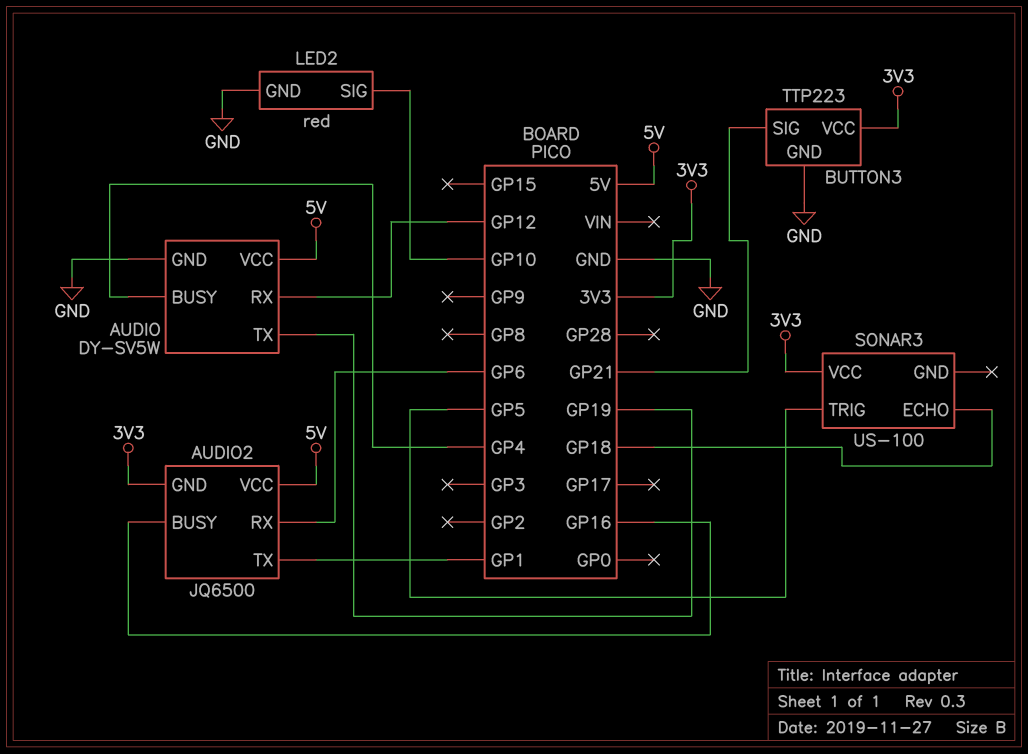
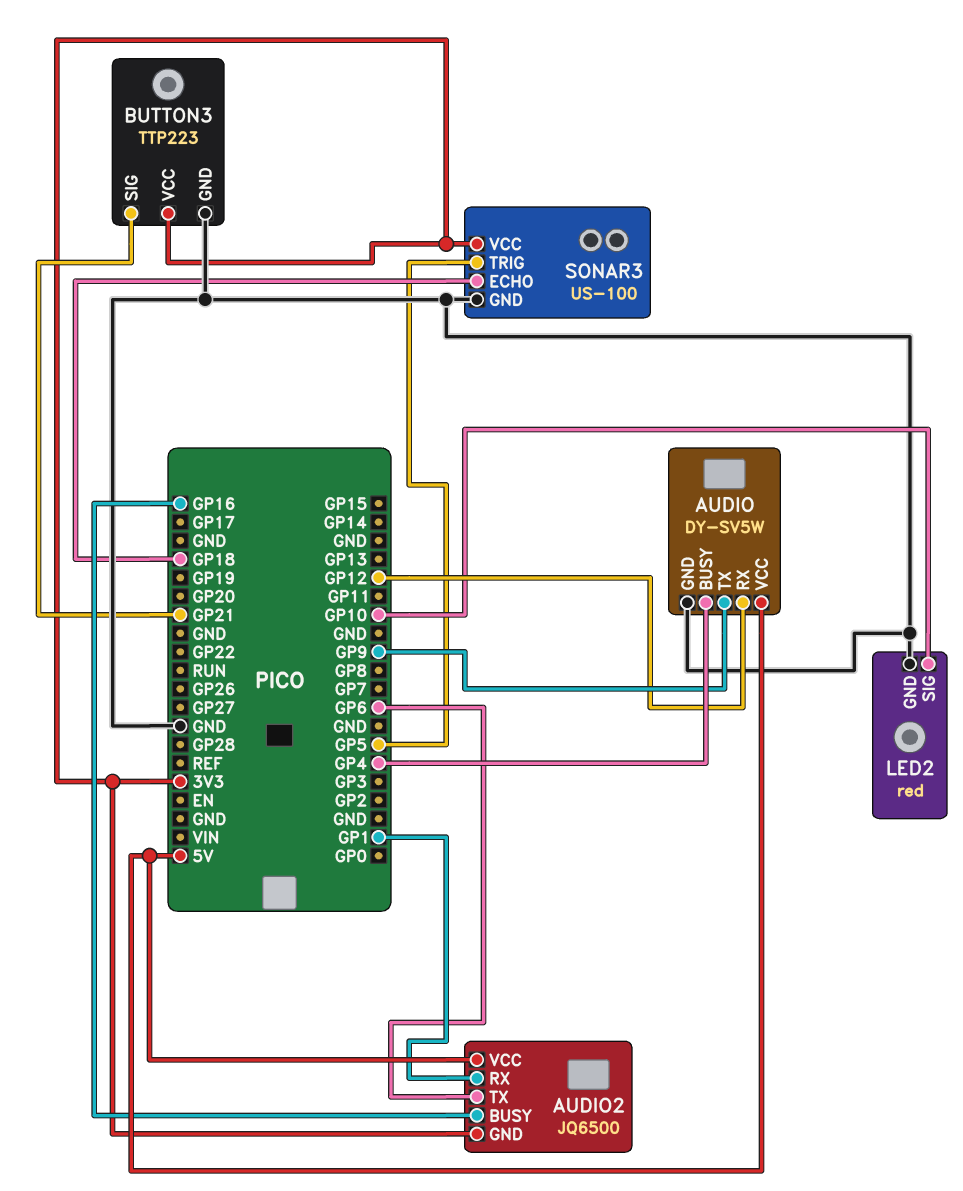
AUDIO pin TX: GP19 -> GP9
AUDIO2 pin RX: GP6 -> GP1
AUDIO2 pin TX: GP1 -> GP6
SONAR3 pin GND: none -> GND

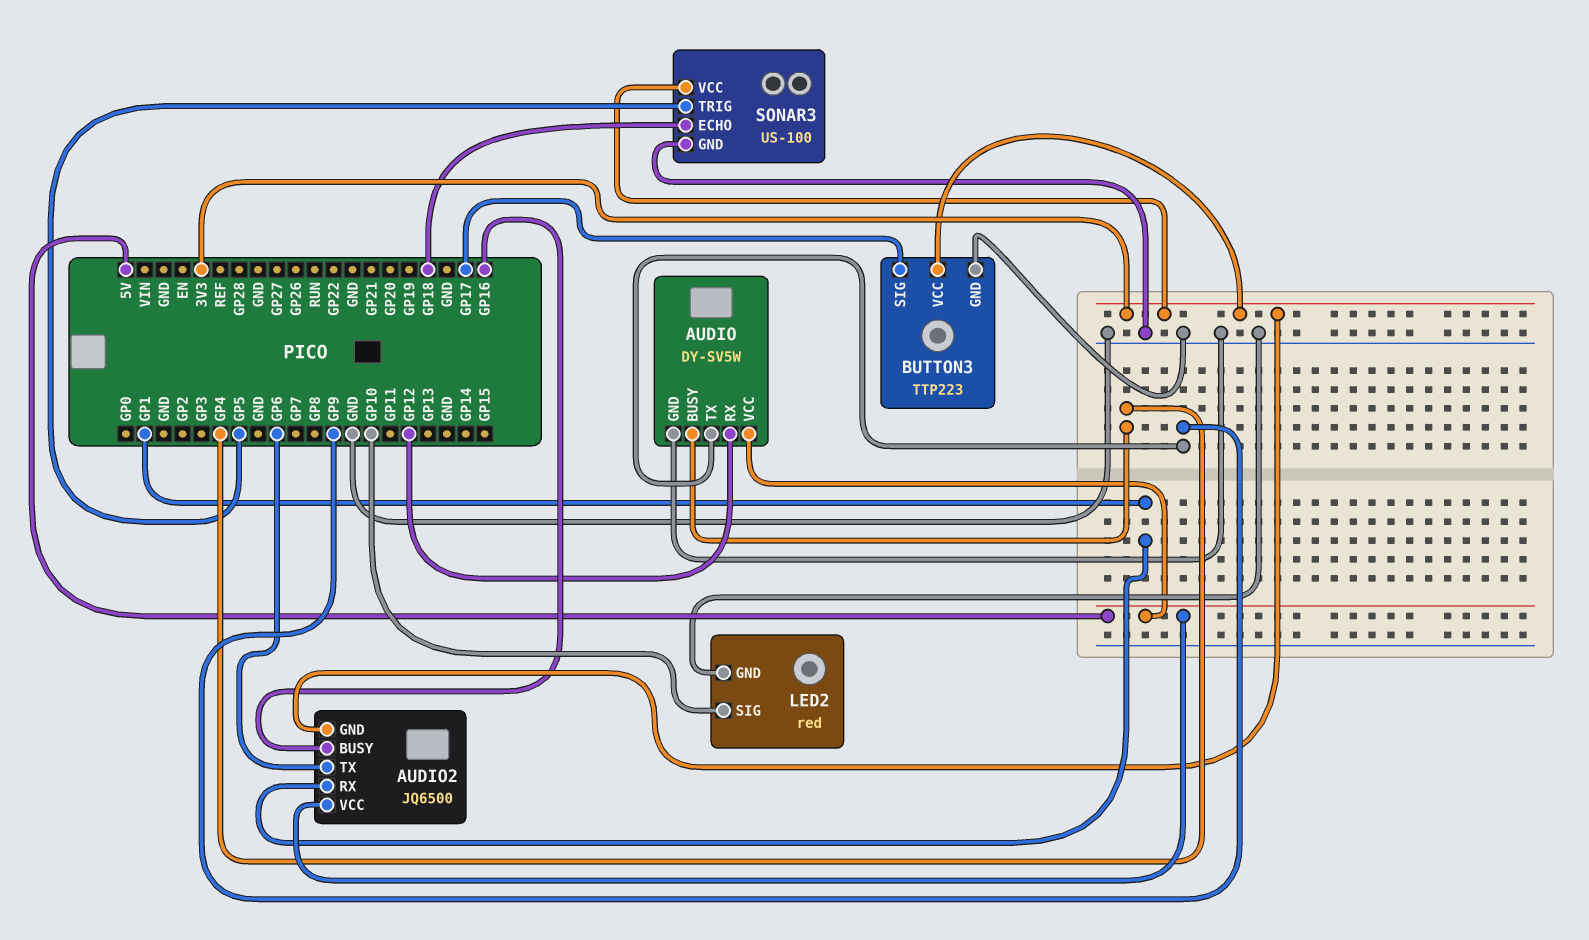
BUTTON3 pin SIG: GP21 -> GP17

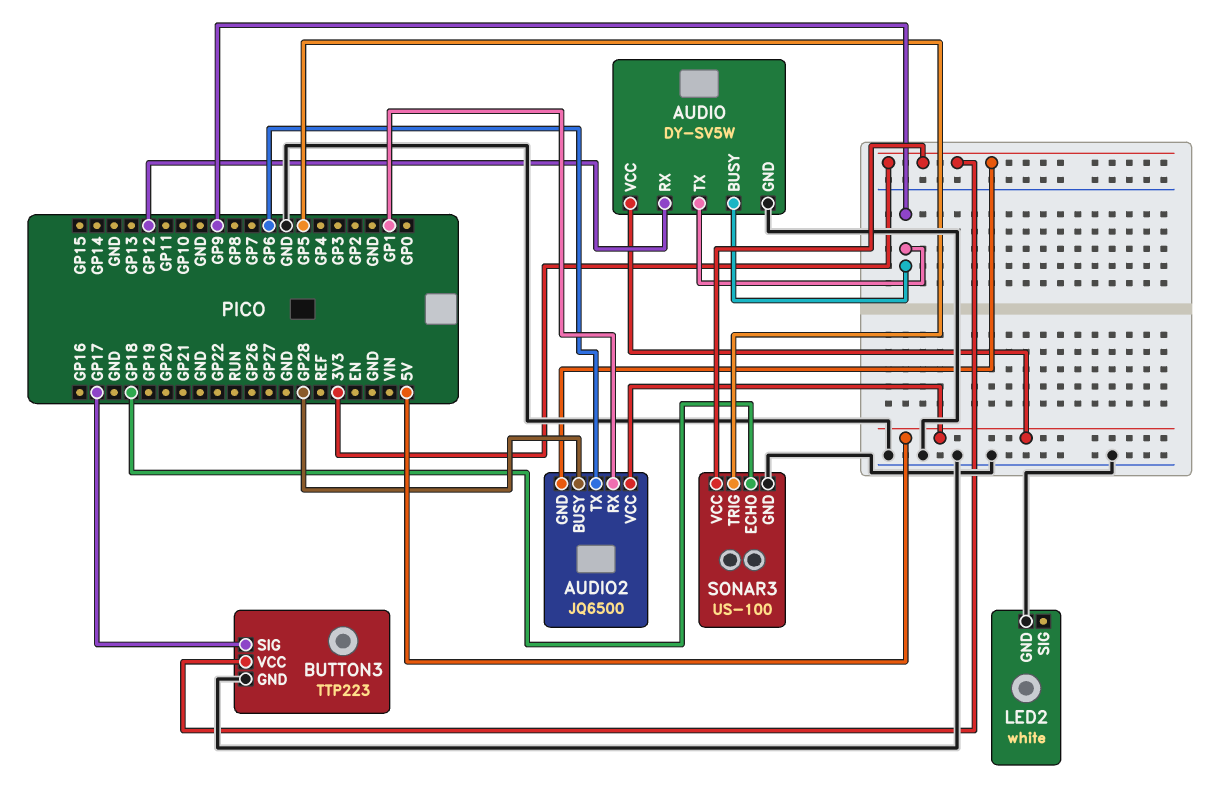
AUDIO pin BUSY: GP4 -> GP9
AUDIO2 pin BUSY: GP16 -> GP28
LED2: red -> white
LED2 pin SIG: GP10 -> none

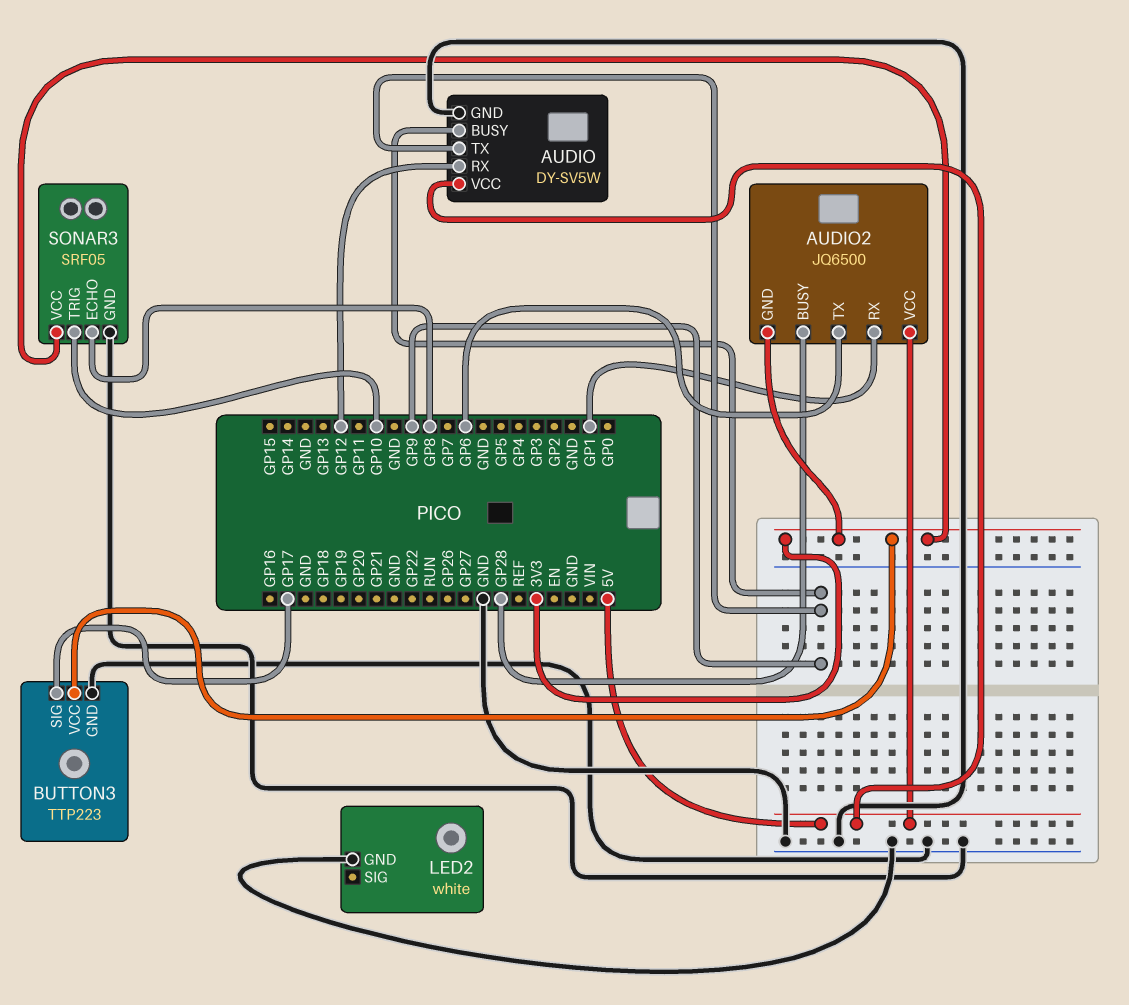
SONAR3: US-100 -> SRF05
SONAR3 pin ECHO: GP18 -> GP8
SONAR3 pin TRIG: GP5 -> GP10

